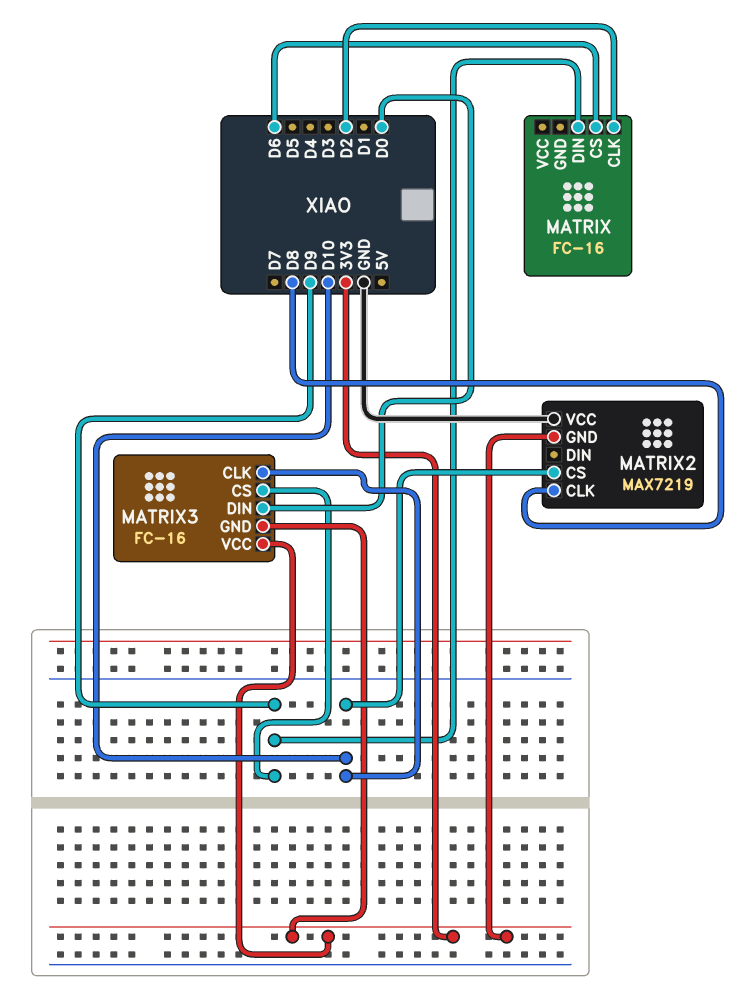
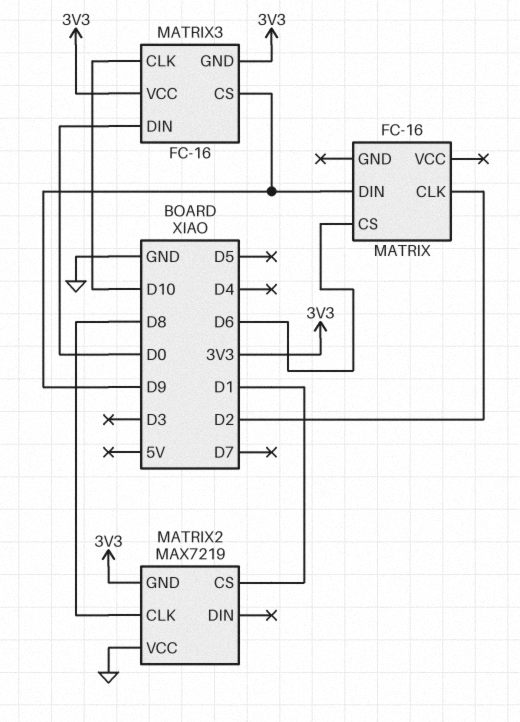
MATRIX2 pin CS: D10 -> D1

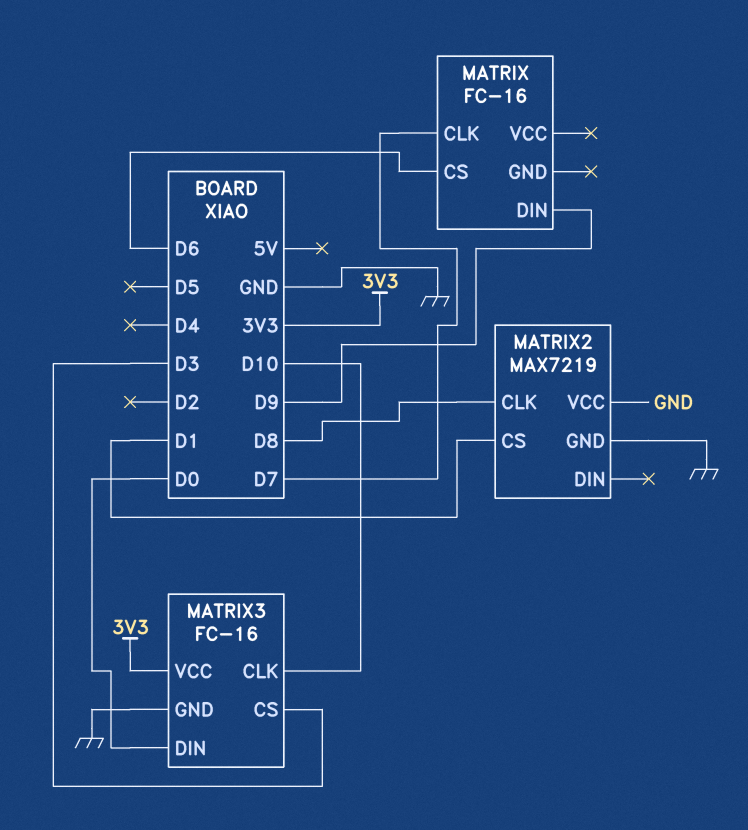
MATRIX pin CLK: D2 -> D7
MATRIX2 pin GND: 3V3 -> GND
MATRIX3 pin CS: D9 -> D3
MATRIX3 pin GND: 3V3 -> GND

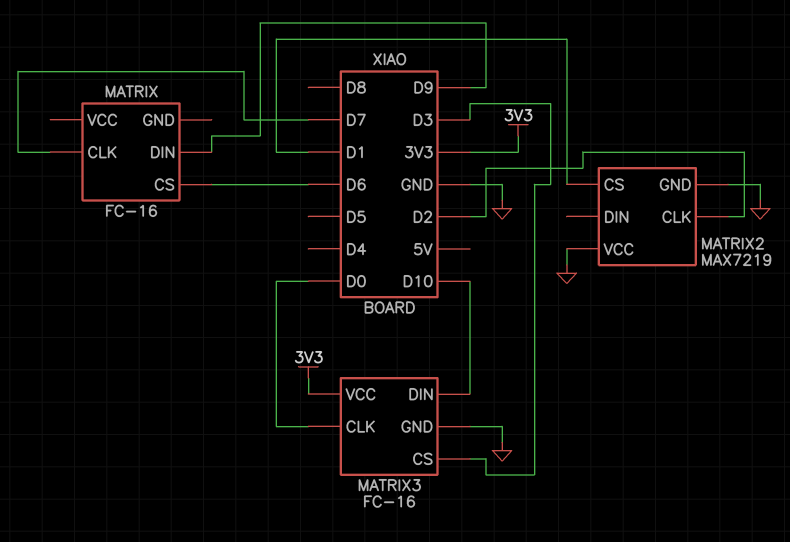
MATRIX2 pin CLK: D8 -> D2
MATRIX3 pin CLK: D10 -> D0
MATRIX3 pin DIN: D0 -> D10

